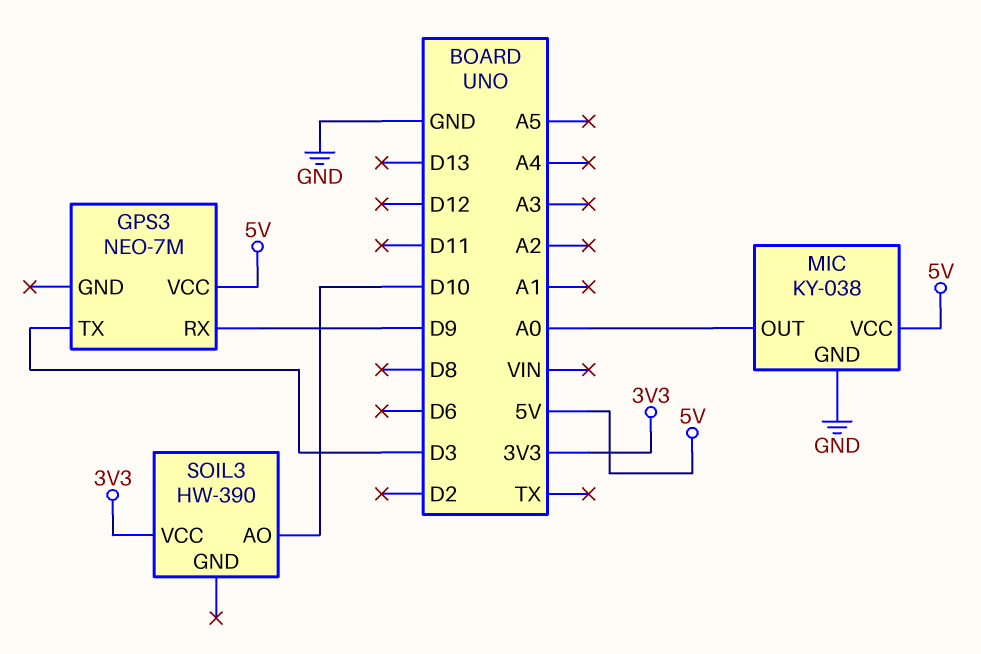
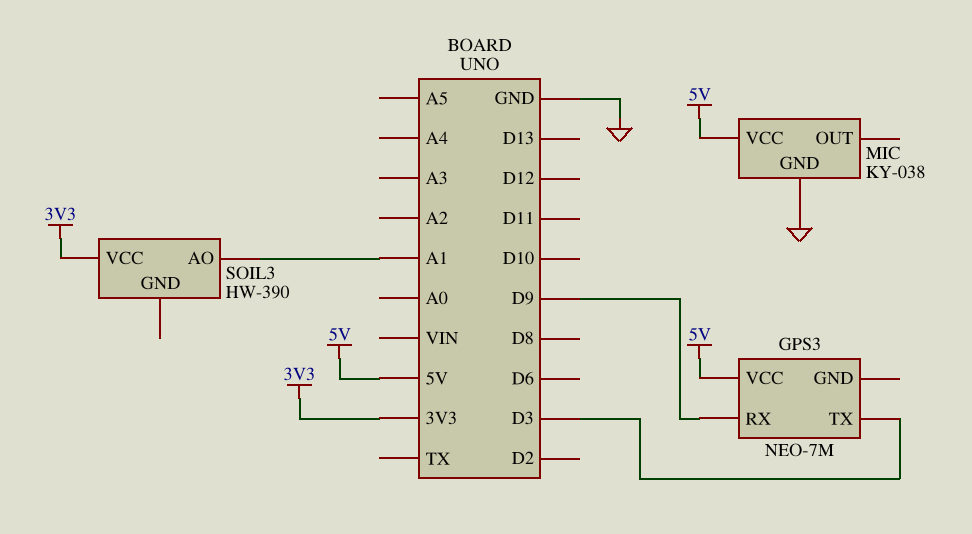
MIC pin OUT: A0 -> none
SOIL3 pin AO: D10 -> A1

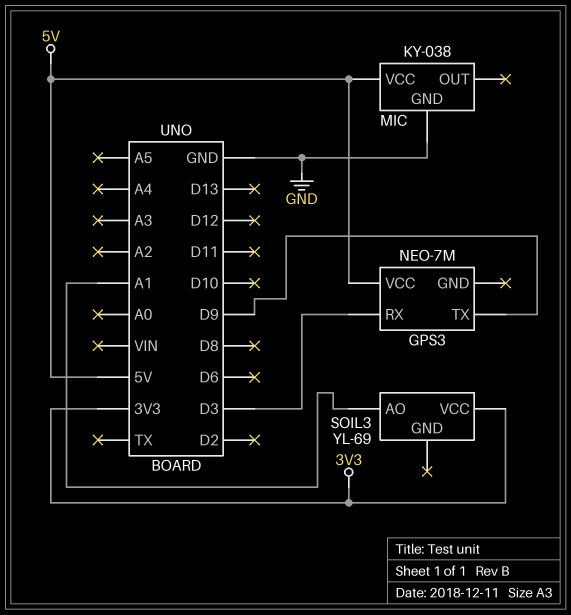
GPS3 pin RX: D9 -> D3
GPS3 pin TX: D3 -> D9
SOIL3: HW-390 -> YL-69

